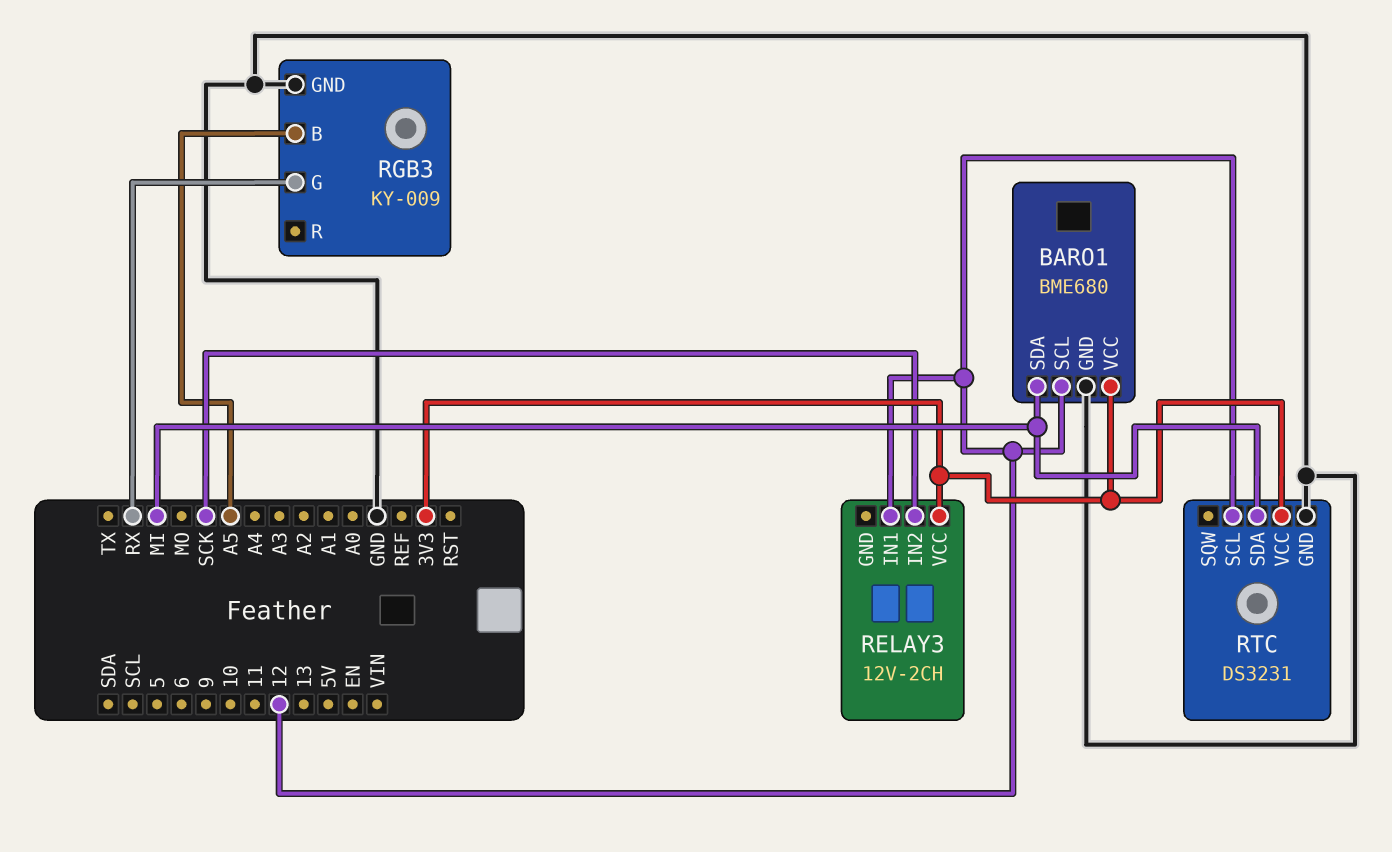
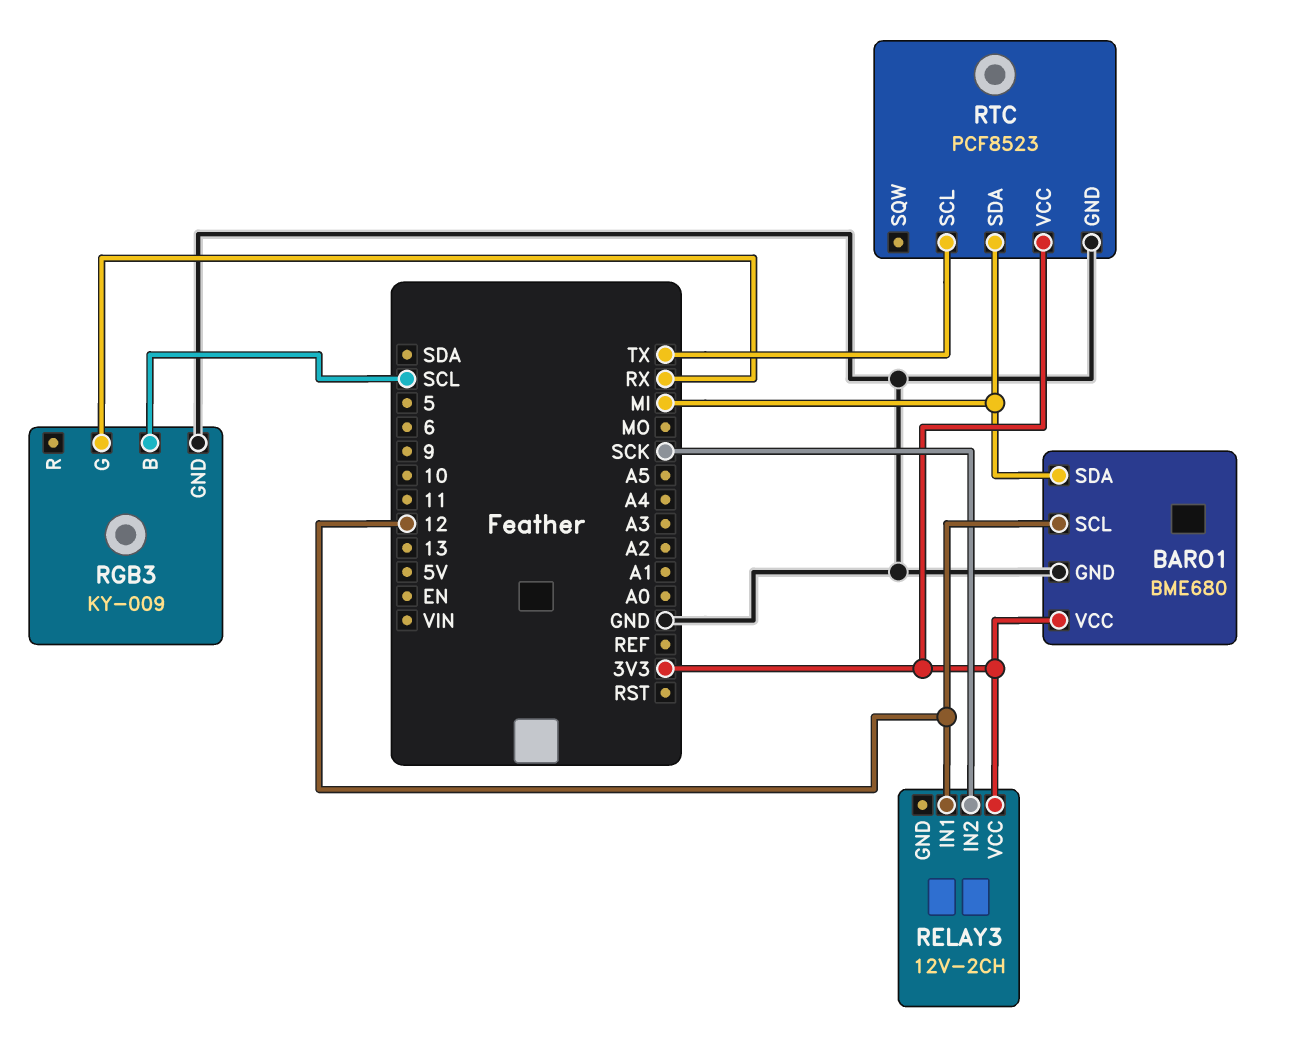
RGB3 pin B: A5 -> SCL
RTC: DS3231 -> PCF8523
RTC pin SCL: 12 -> TX

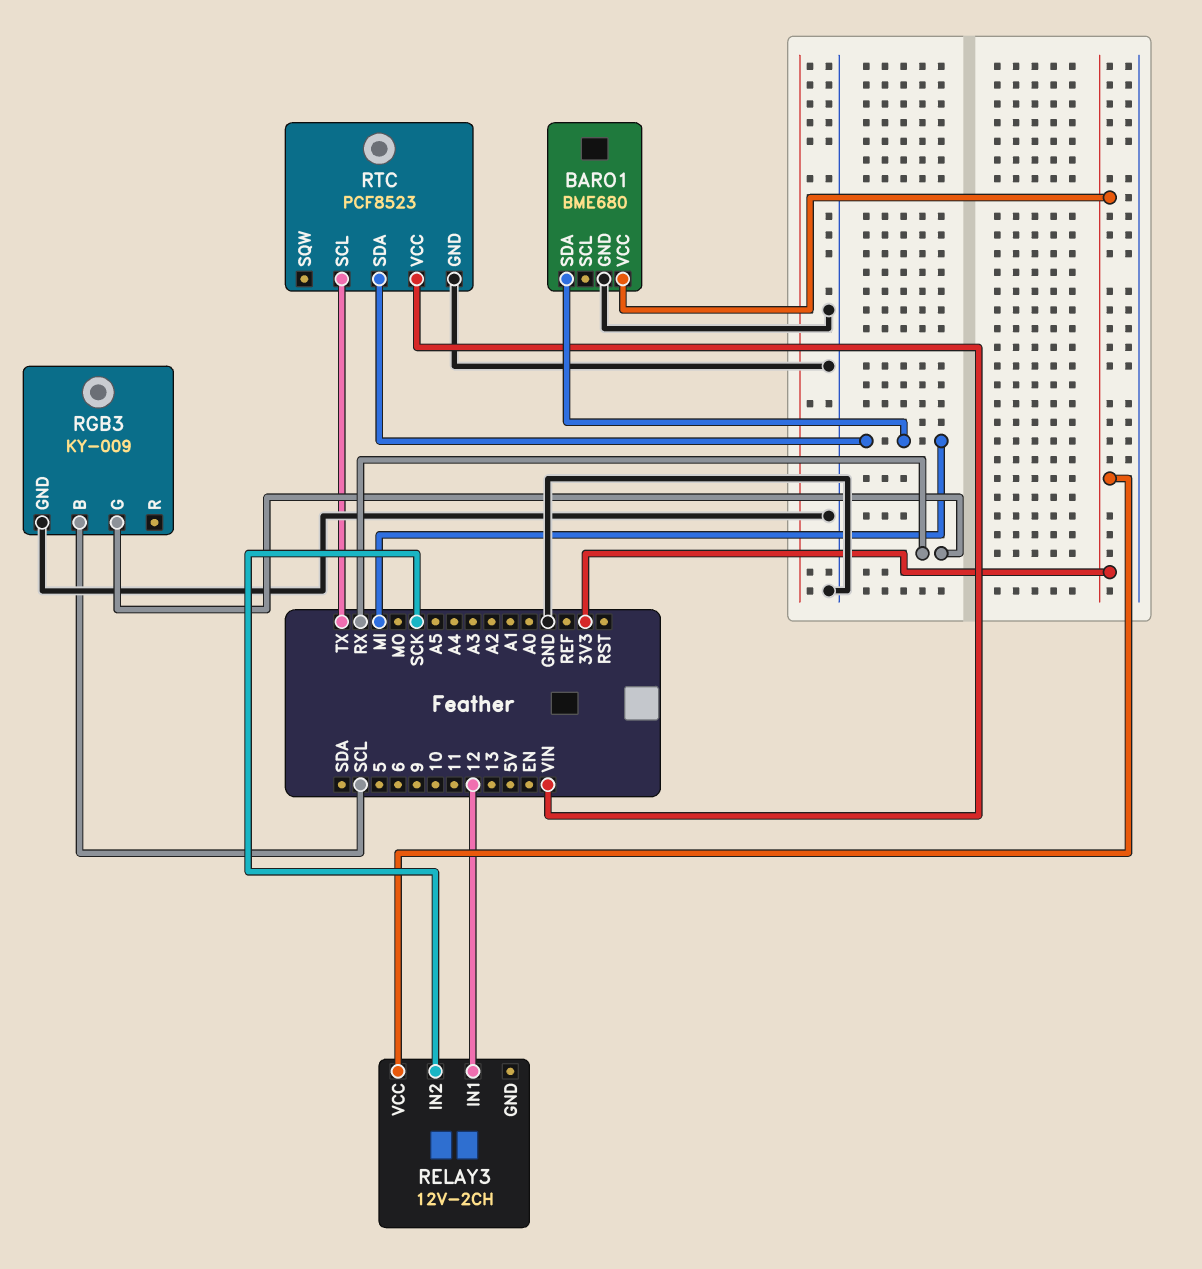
BARO1 pin SCL: 12 -> none
RTC pin VCC: 3V3 -> VIN

